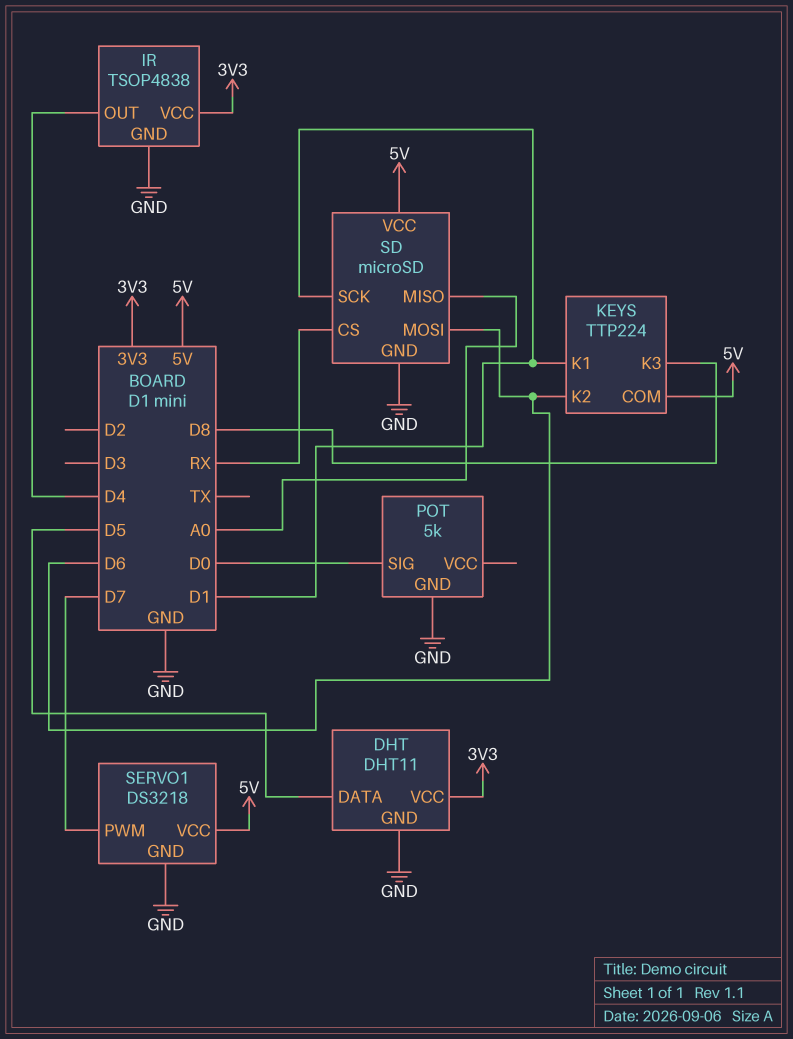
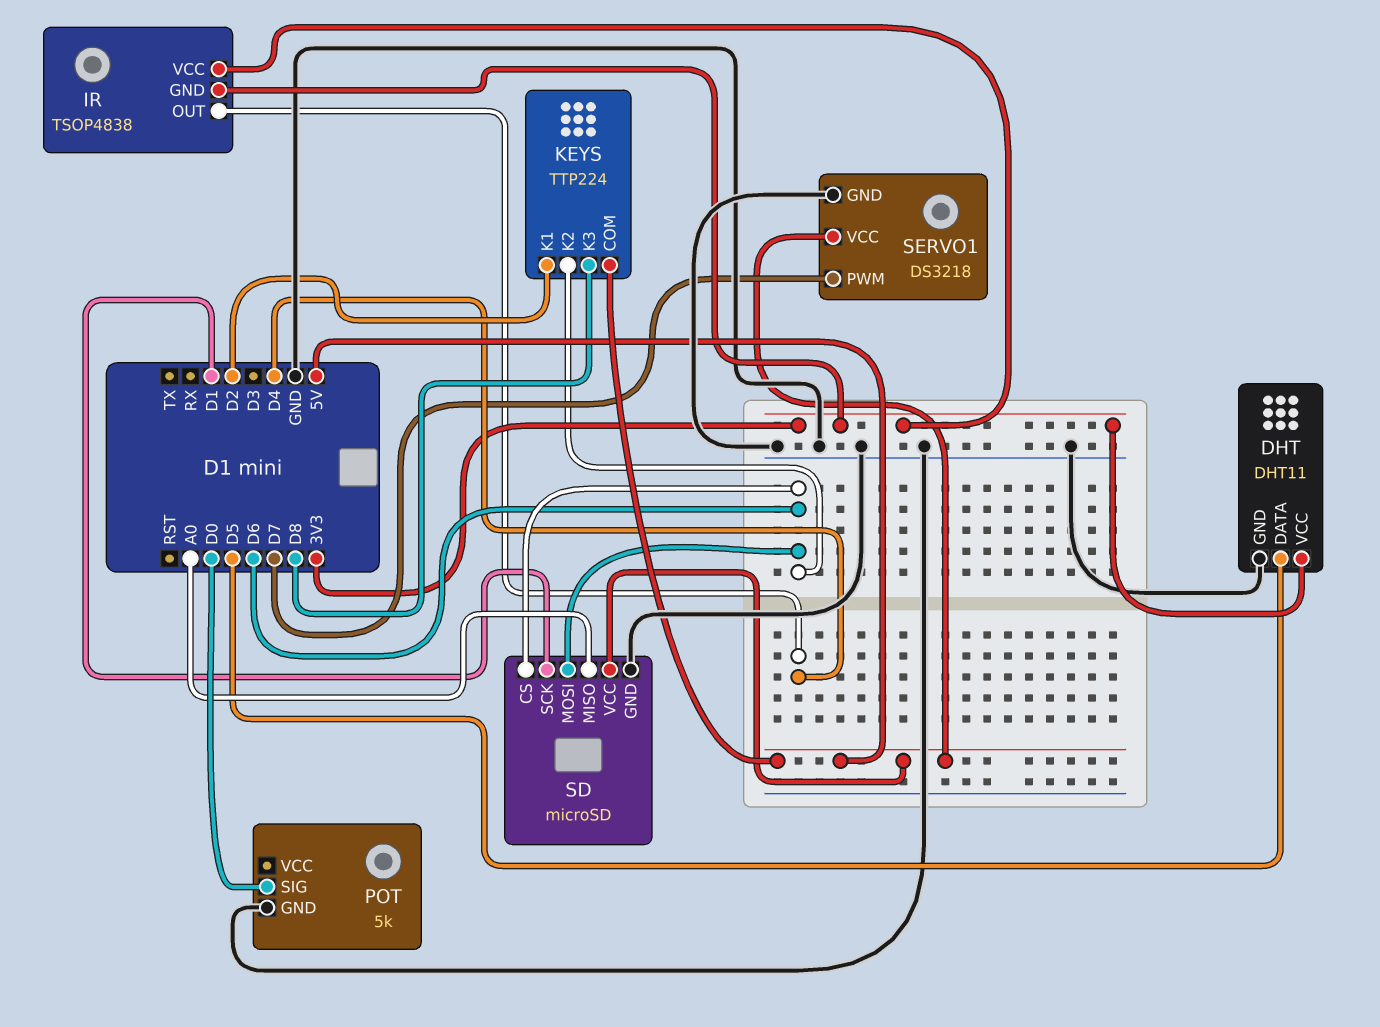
IR pin GND: GND -> 3V3
KEYS pin K1: D1 -> D2
SD pin CS: RX -> D6

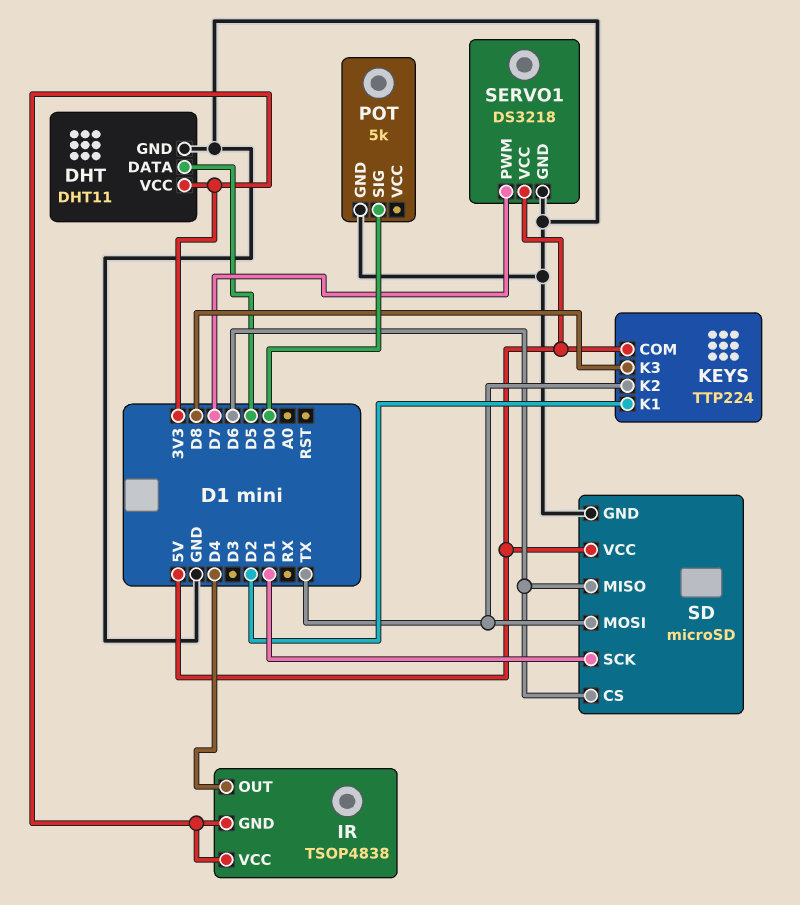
KEYS pin K2: D6 -> TX
SD pin MISO: A0 -> D6
SD pin MOSI: D6 -> TX

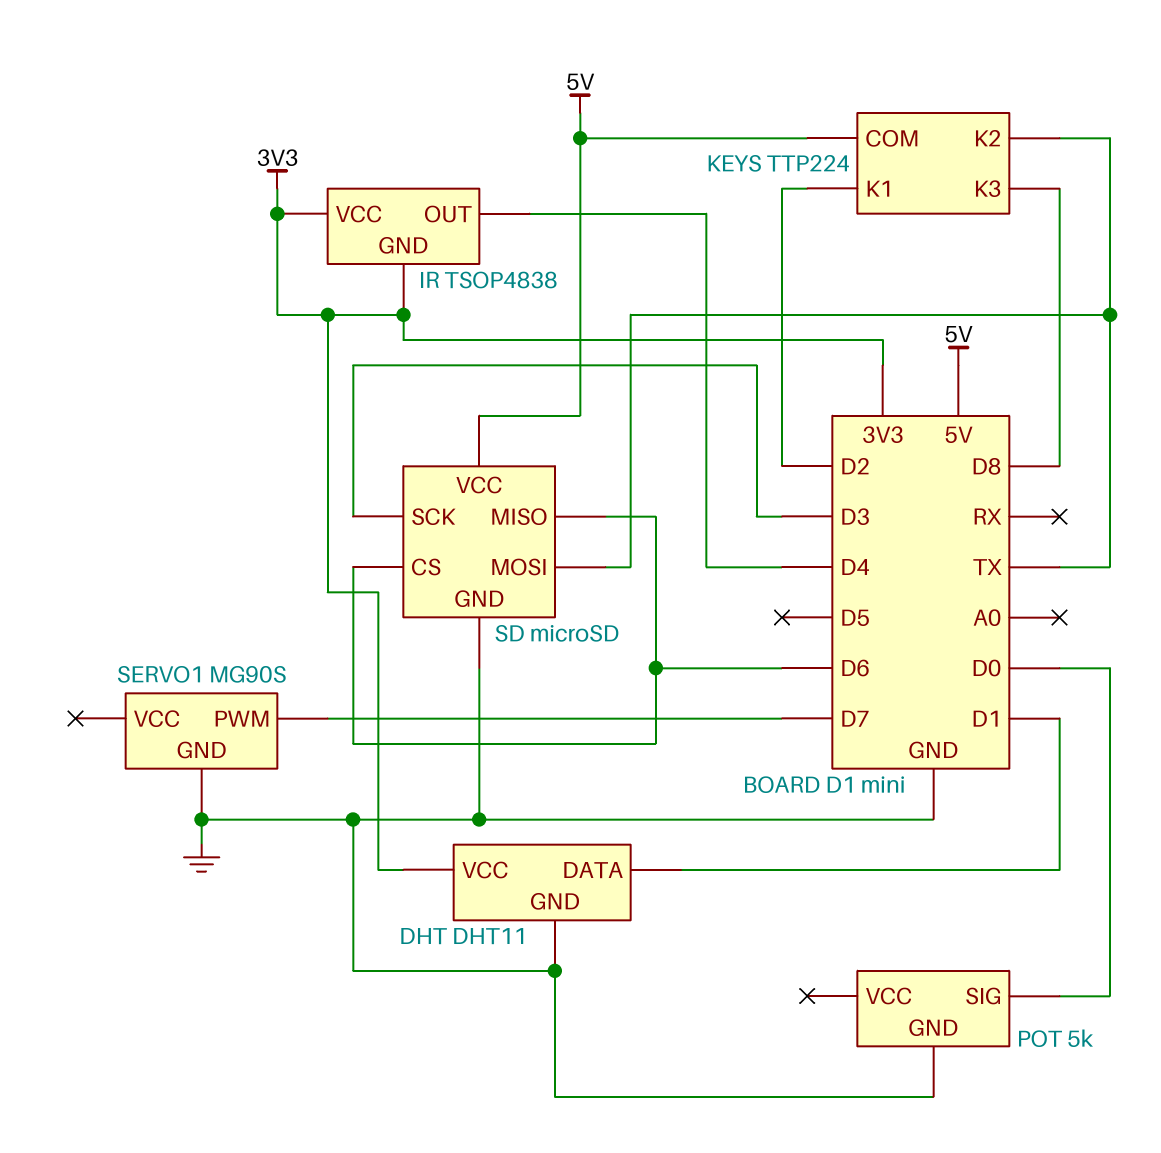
DHT pin DATA: D5 -> D1
SD pin SCK: D1 -> D3
SERVO1: DS3218 -> MG90S
SERVO1 pin VCC: 5V -> none

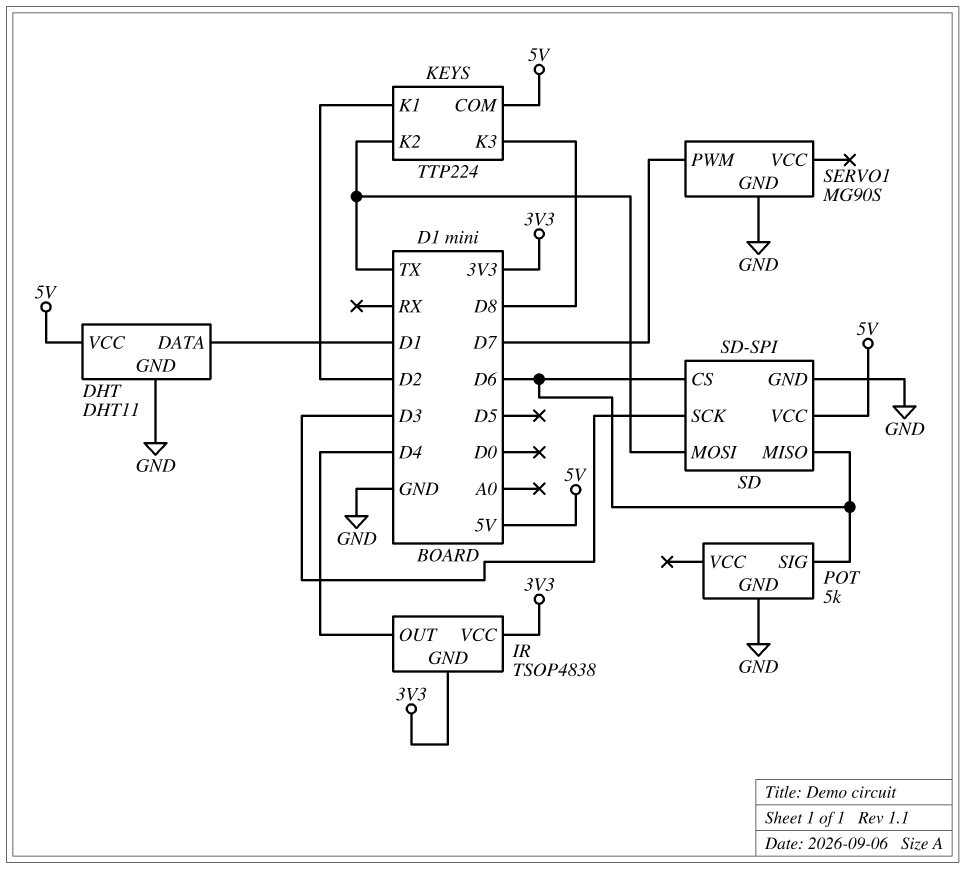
DHT pin VCC: 3V3 -> 5V
POT pin SIG: D0 -> D6
SD: microSD -> SD-SPI

